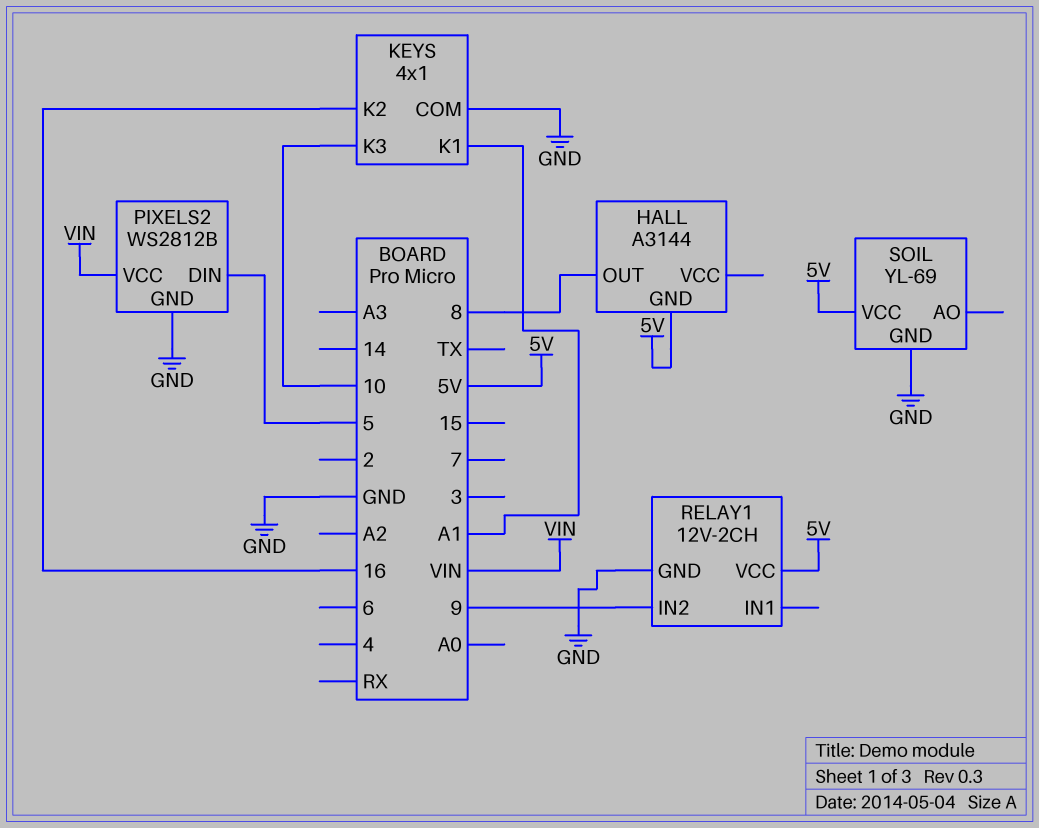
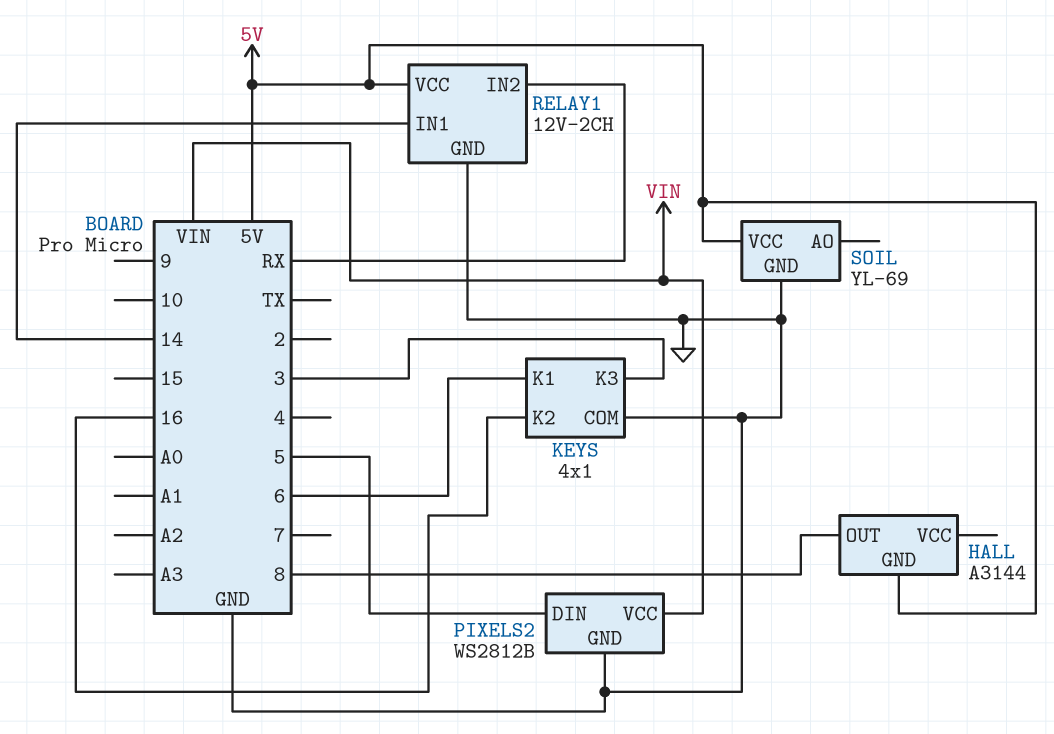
KEYS pin K1: A1 -> 6
KEYS pin K3: 10 -> 3
RELAY1 pin IN1: none -> 14
RELAY1 pin IN2: 9 -> RX

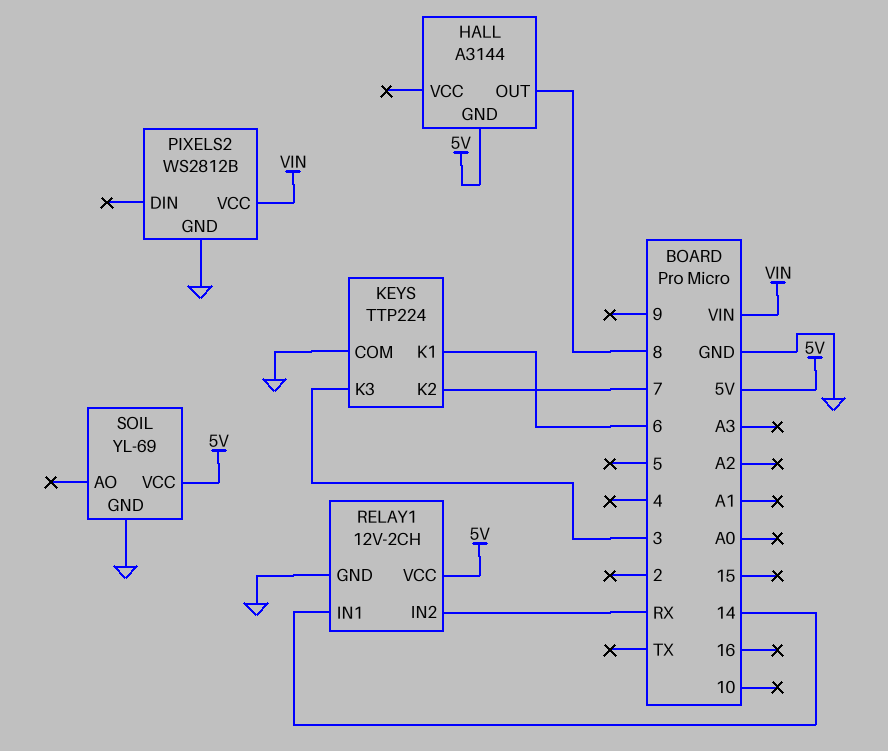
KEYS: 4x1 -> TTP224
KEYS pin K2: 16 -> 7
PIXELS2 pin DIN: 5 -> none

